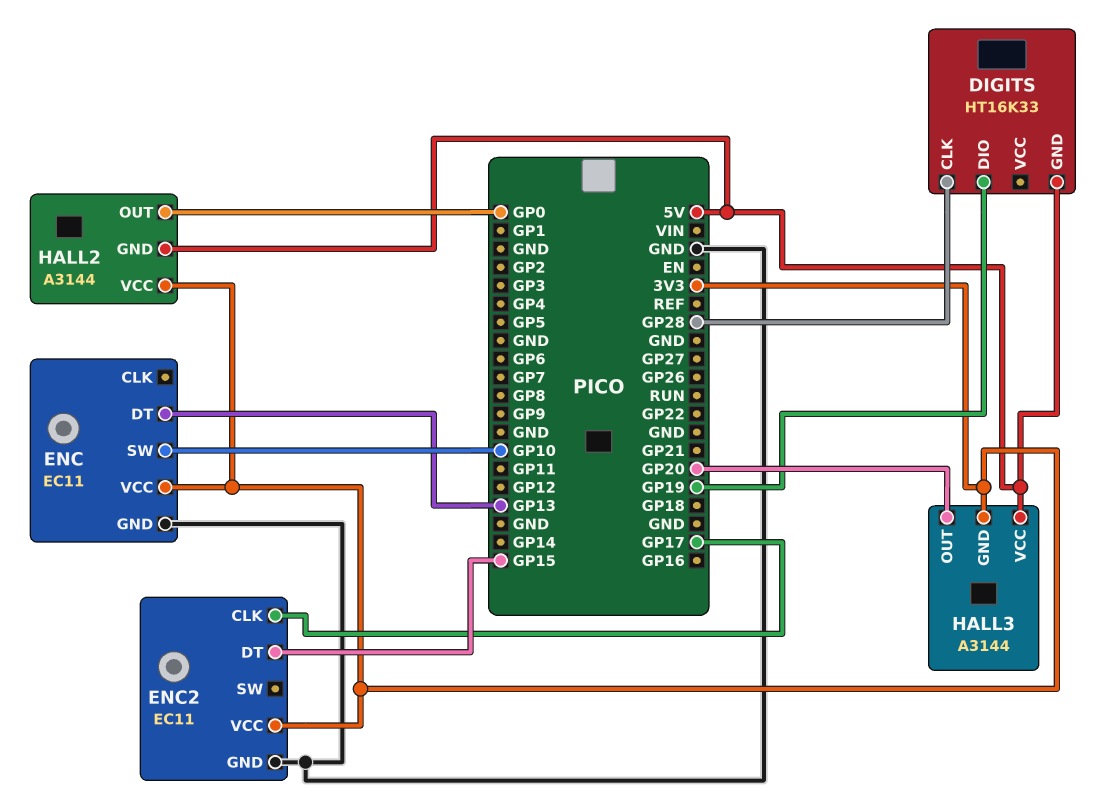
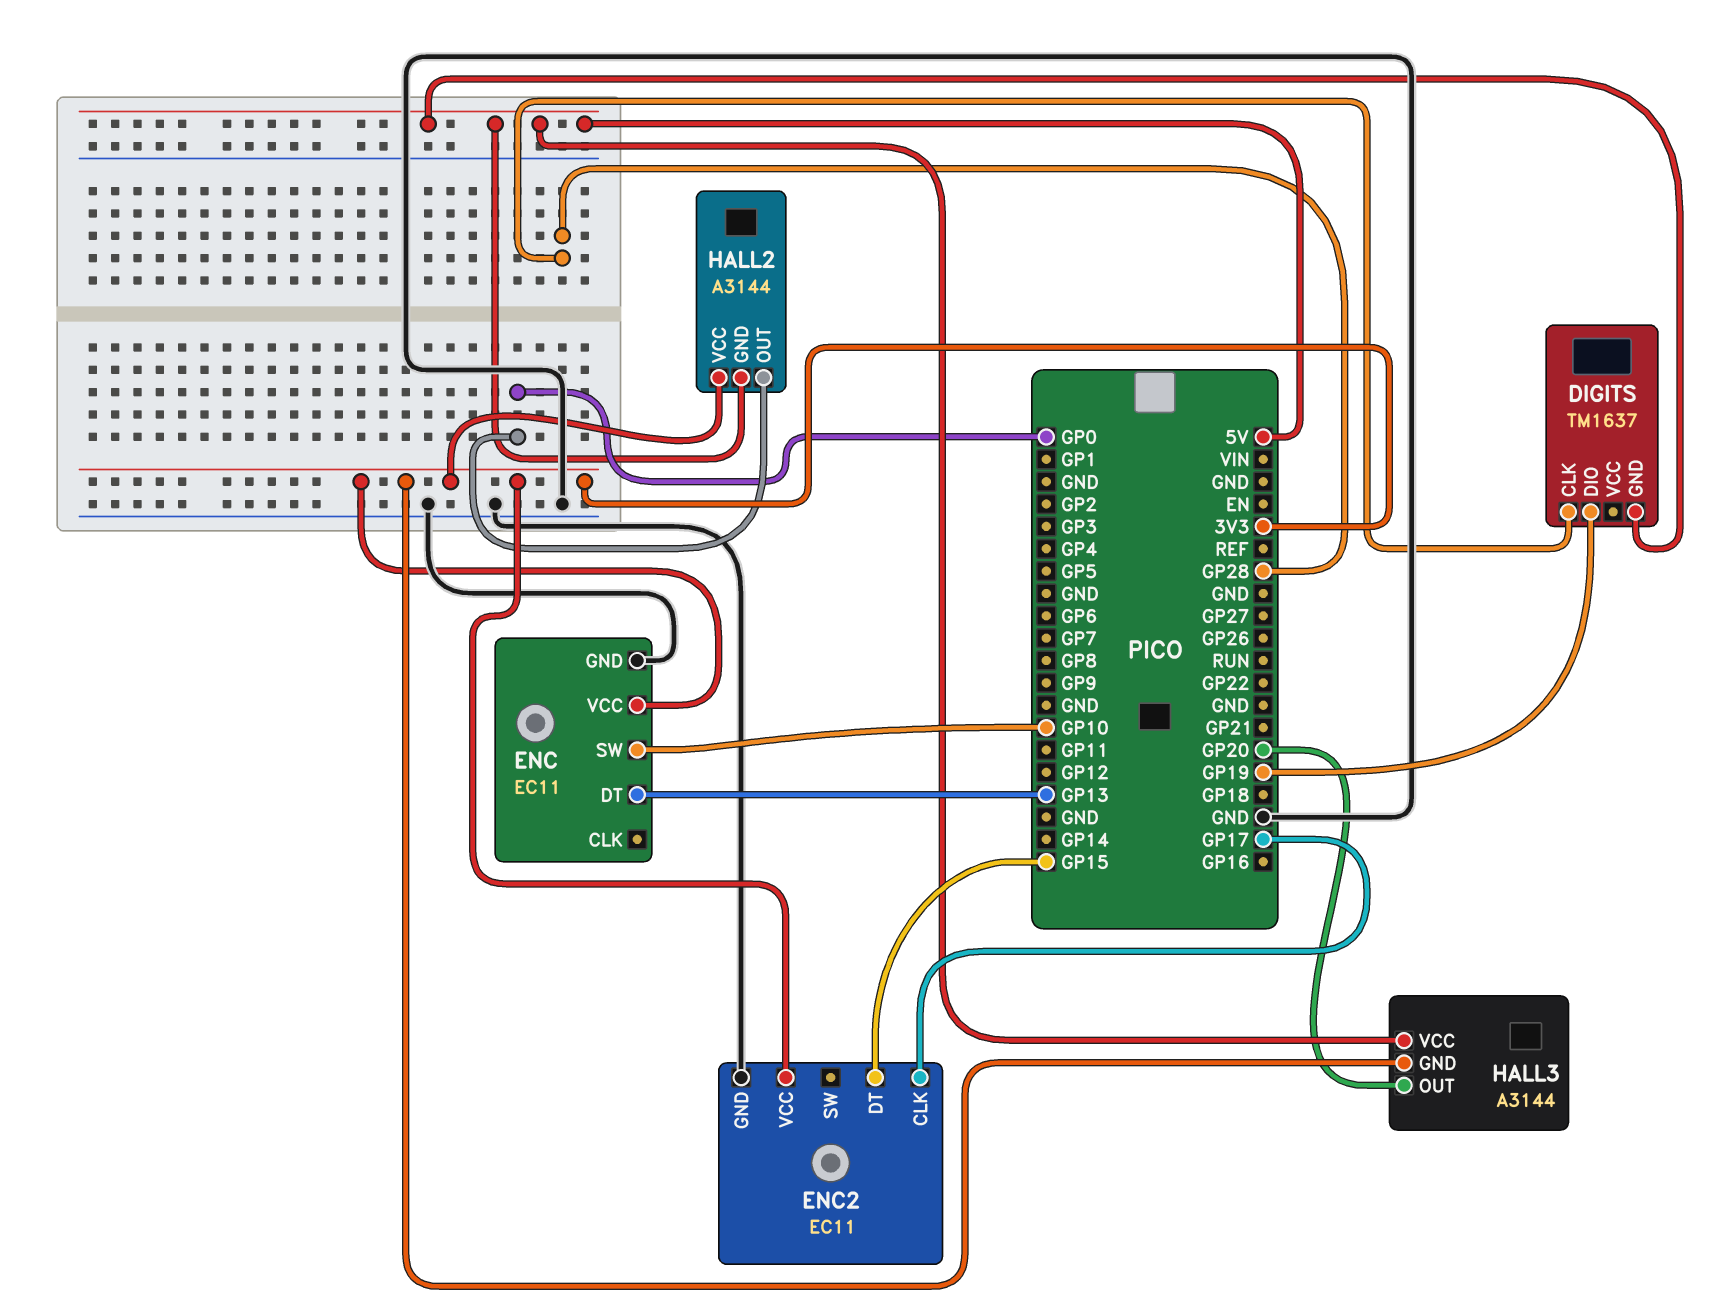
DIGITS: HT16K33 -> TM1637

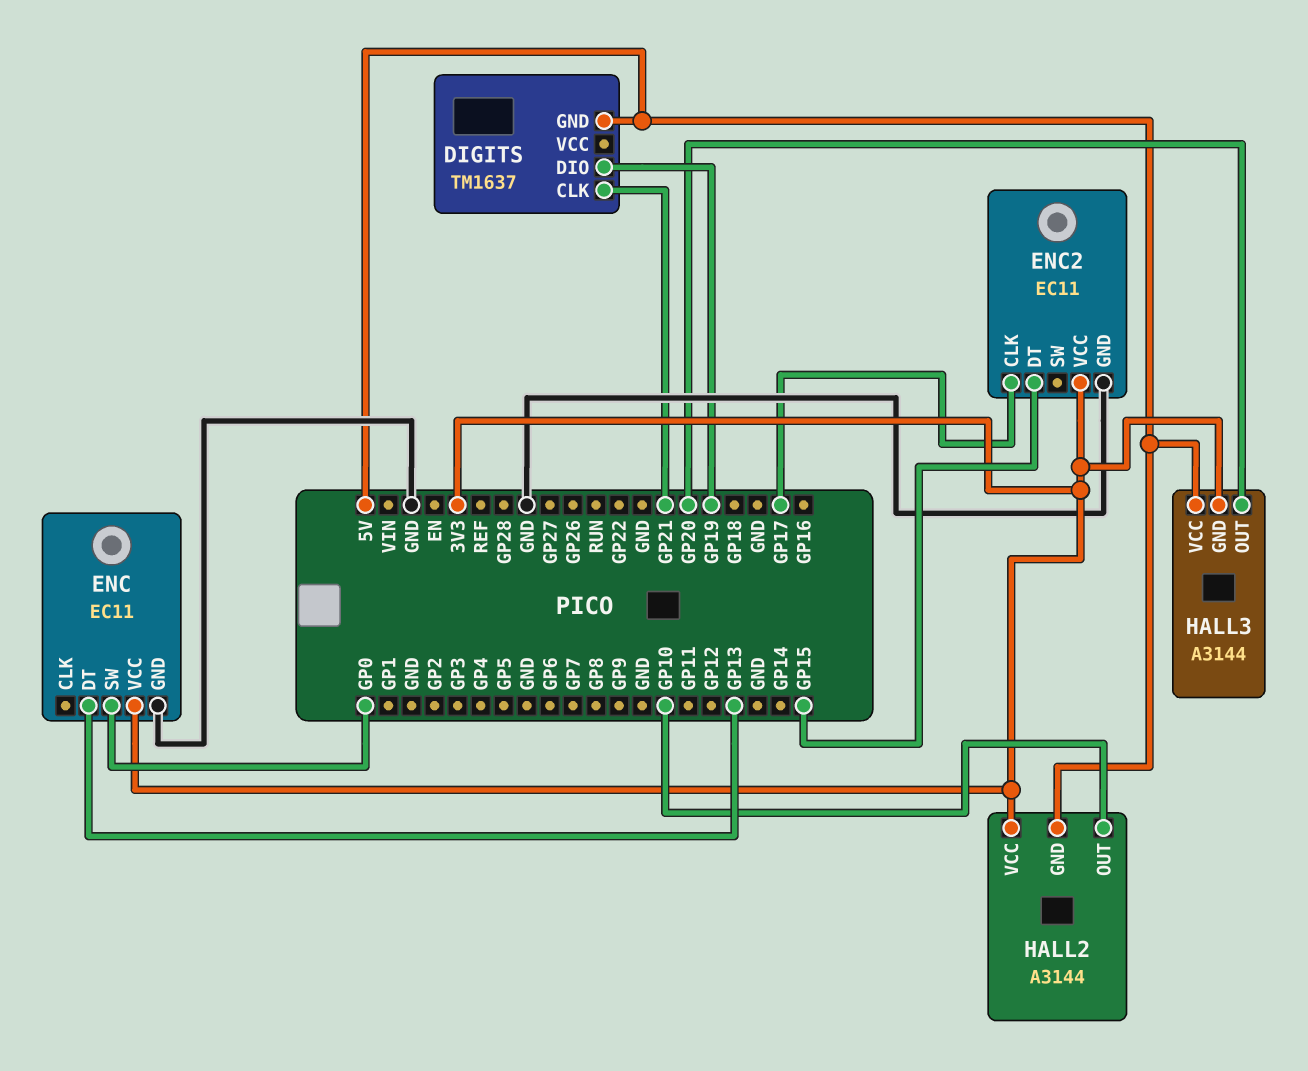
DIGITS pin CLK: GP28 -> GP21
ENC pin SW: GP10 -> GP0
HALL2 pin OUT: GP0 -> GP10

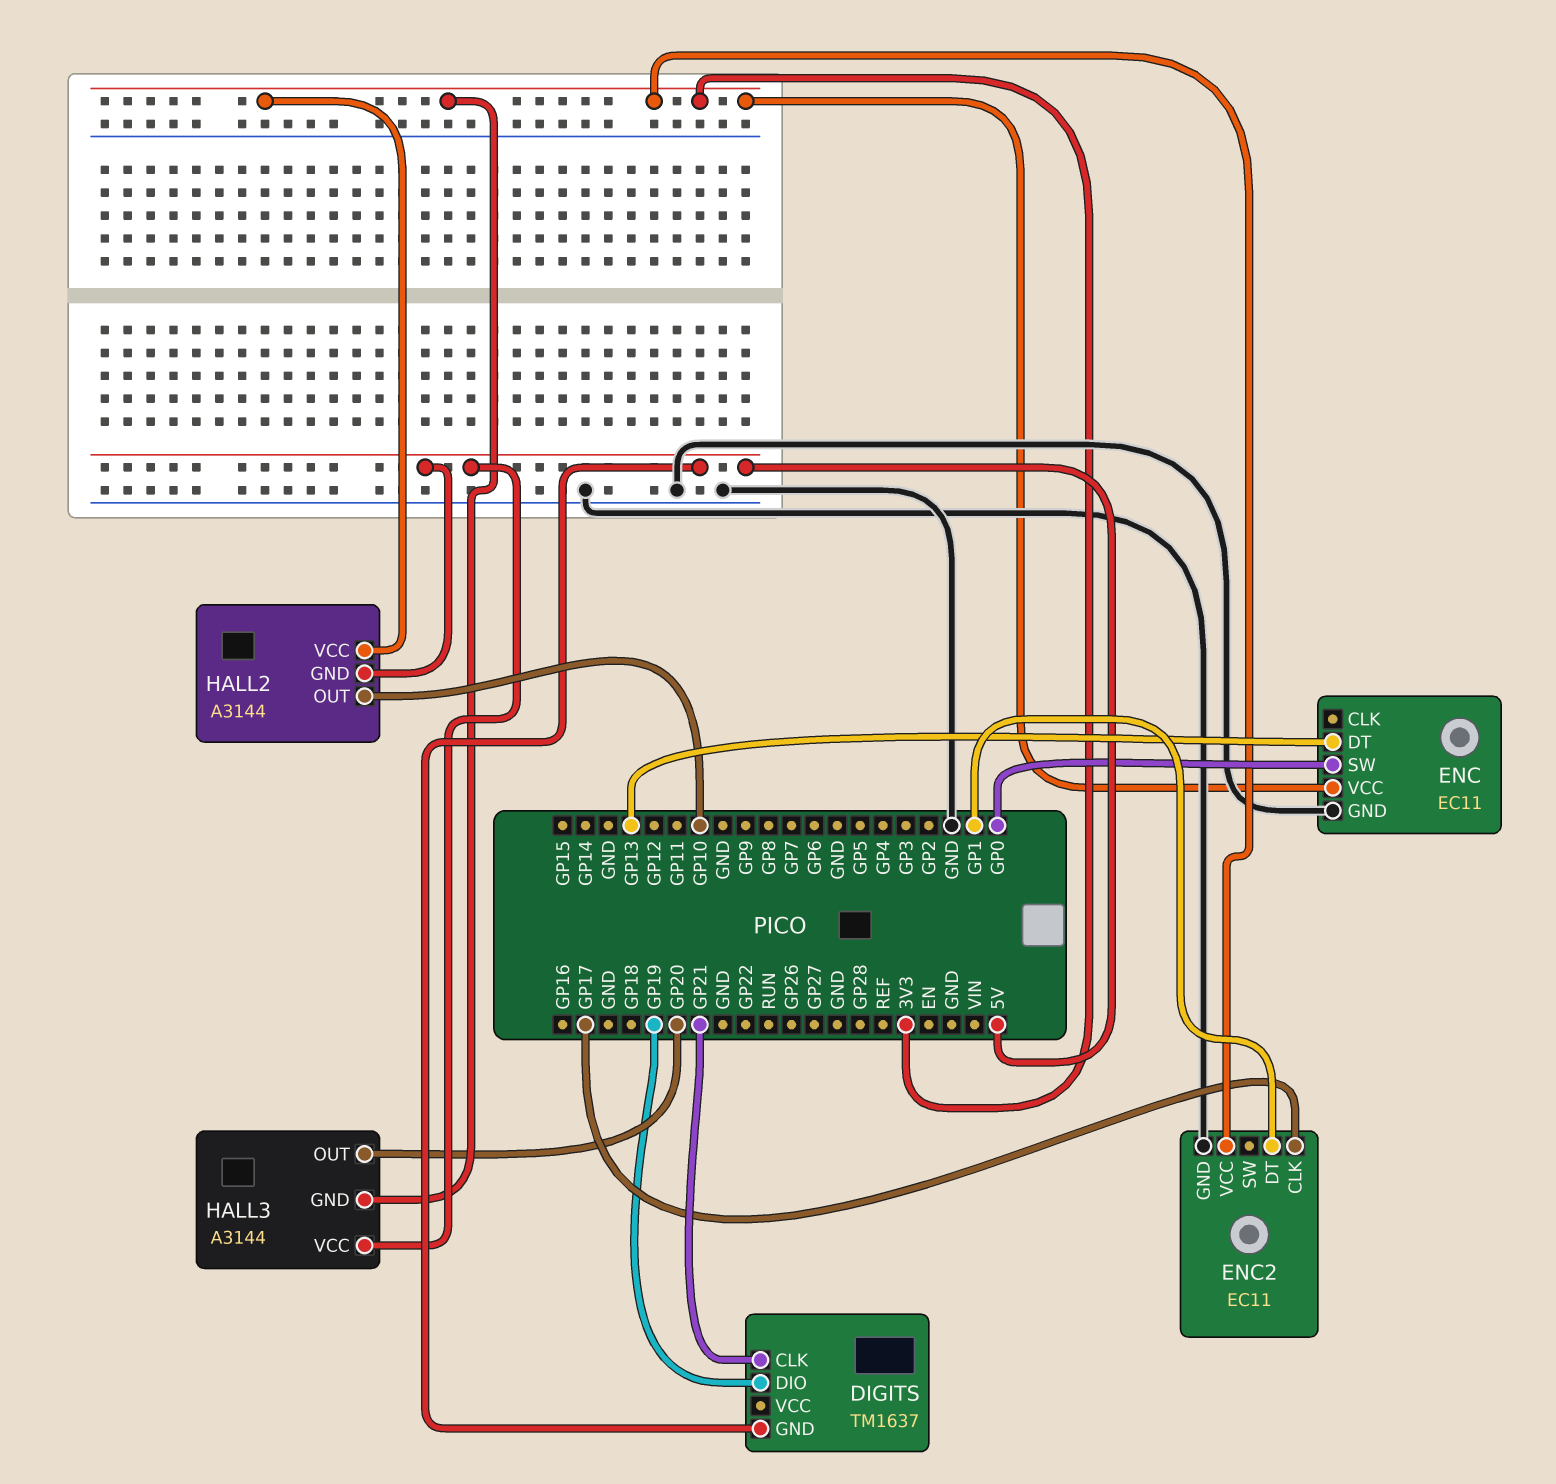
ENC2 pin DT: GP15 -> GP1

